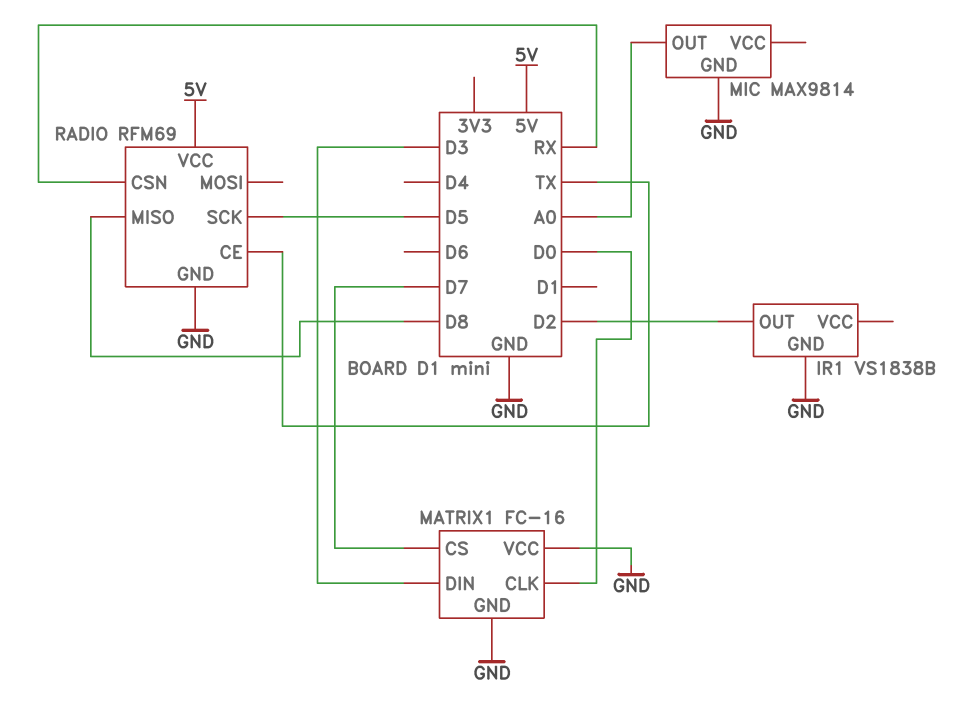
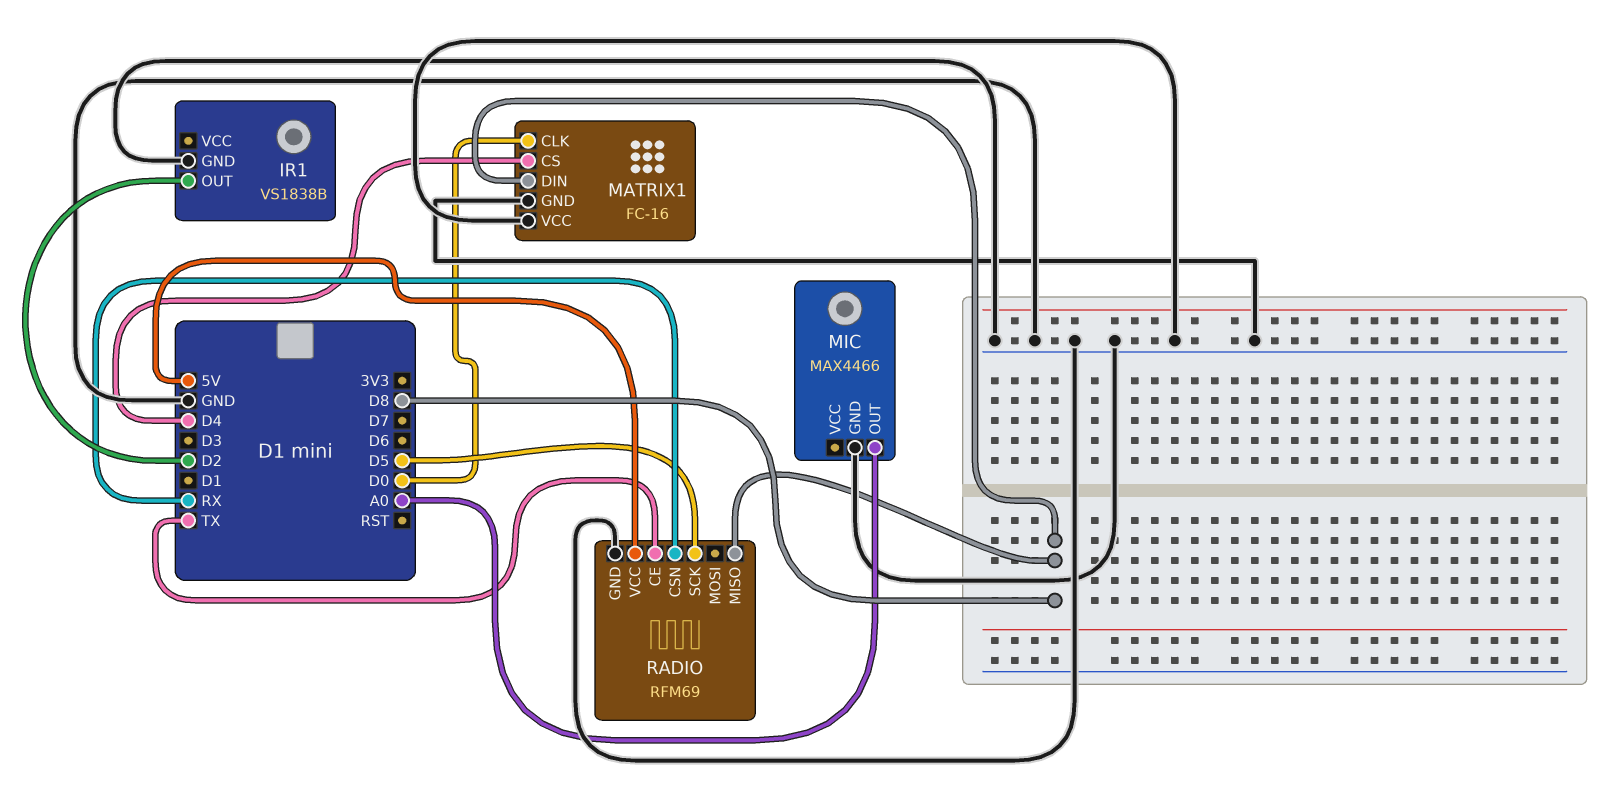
MATRIX1 pin CS: D7 -> D4
MATRIX1 pin DIN: D3 -> D8
MIC: MAX9814 -> MAX4466

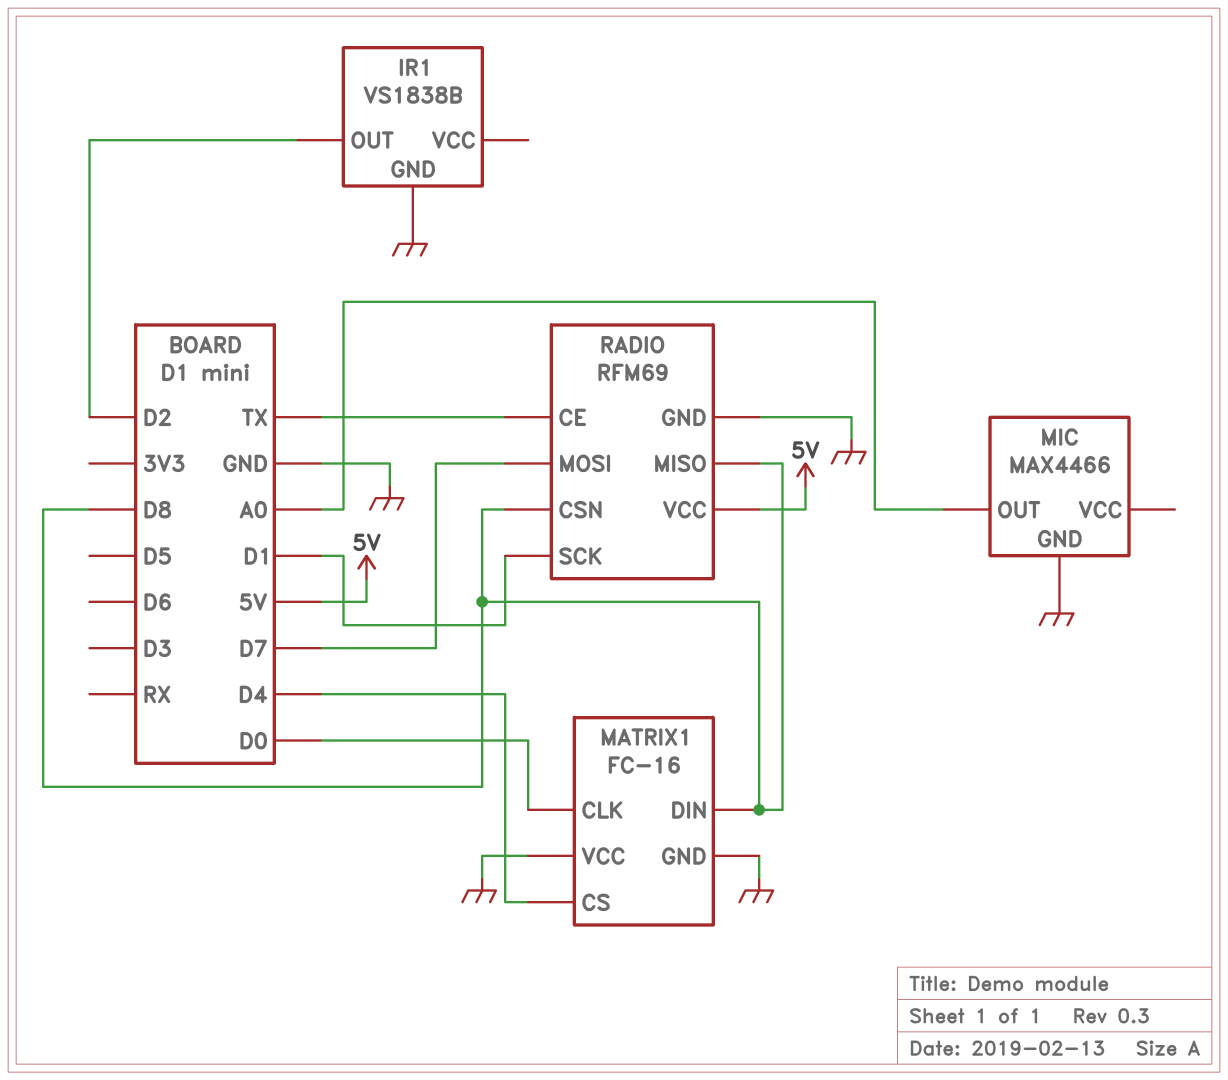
RADIO pin CSN: RX -> D8
RADIO pin MOSI: none -> D7
RADIO pin SCK: D5 -> D1

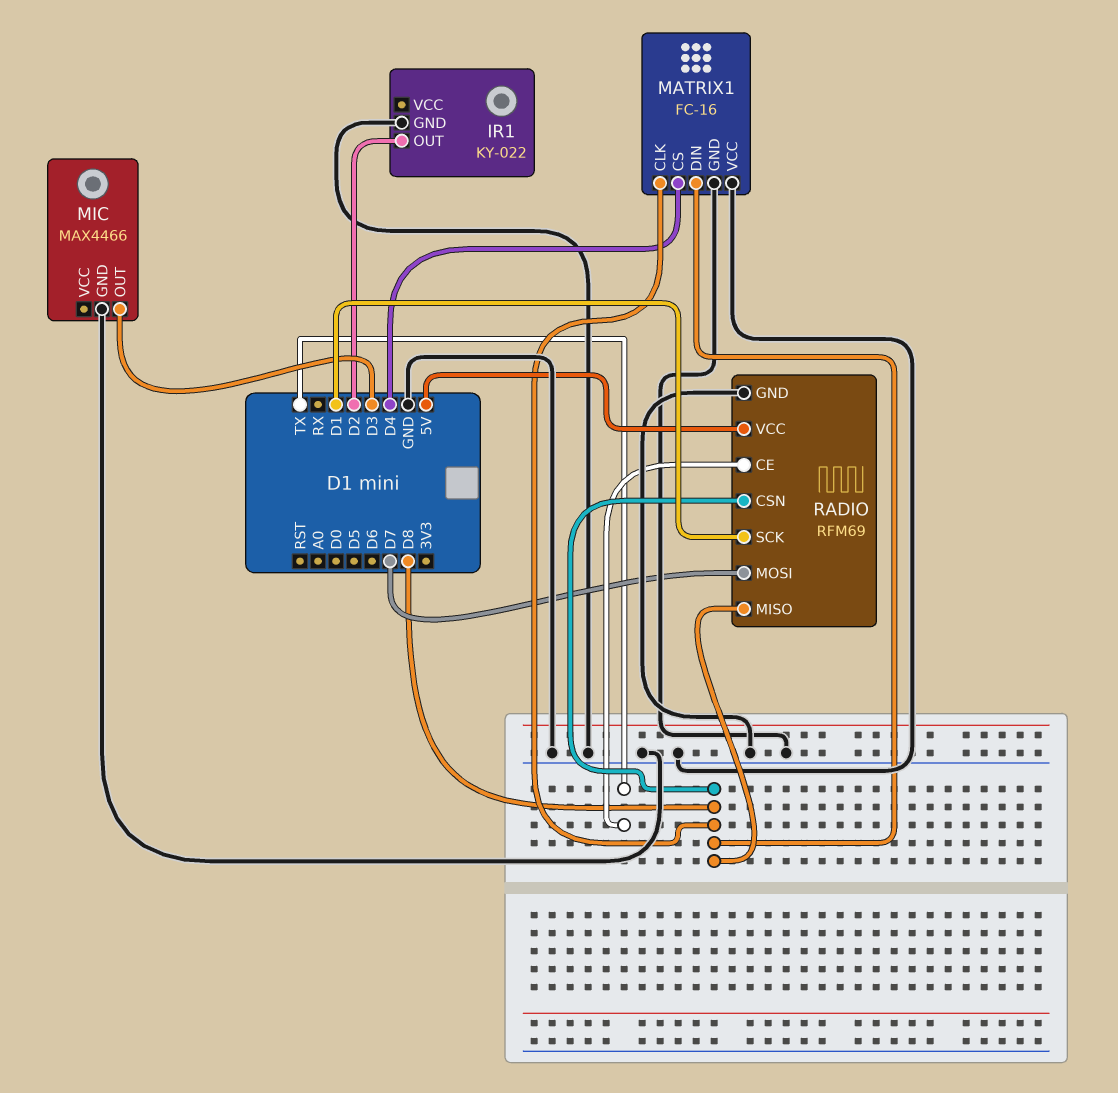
IR1: VS1838B -> KY-022
MATRIX1 pin CLK: D0 -> D8
MIC pin OUT: A0 -> D3

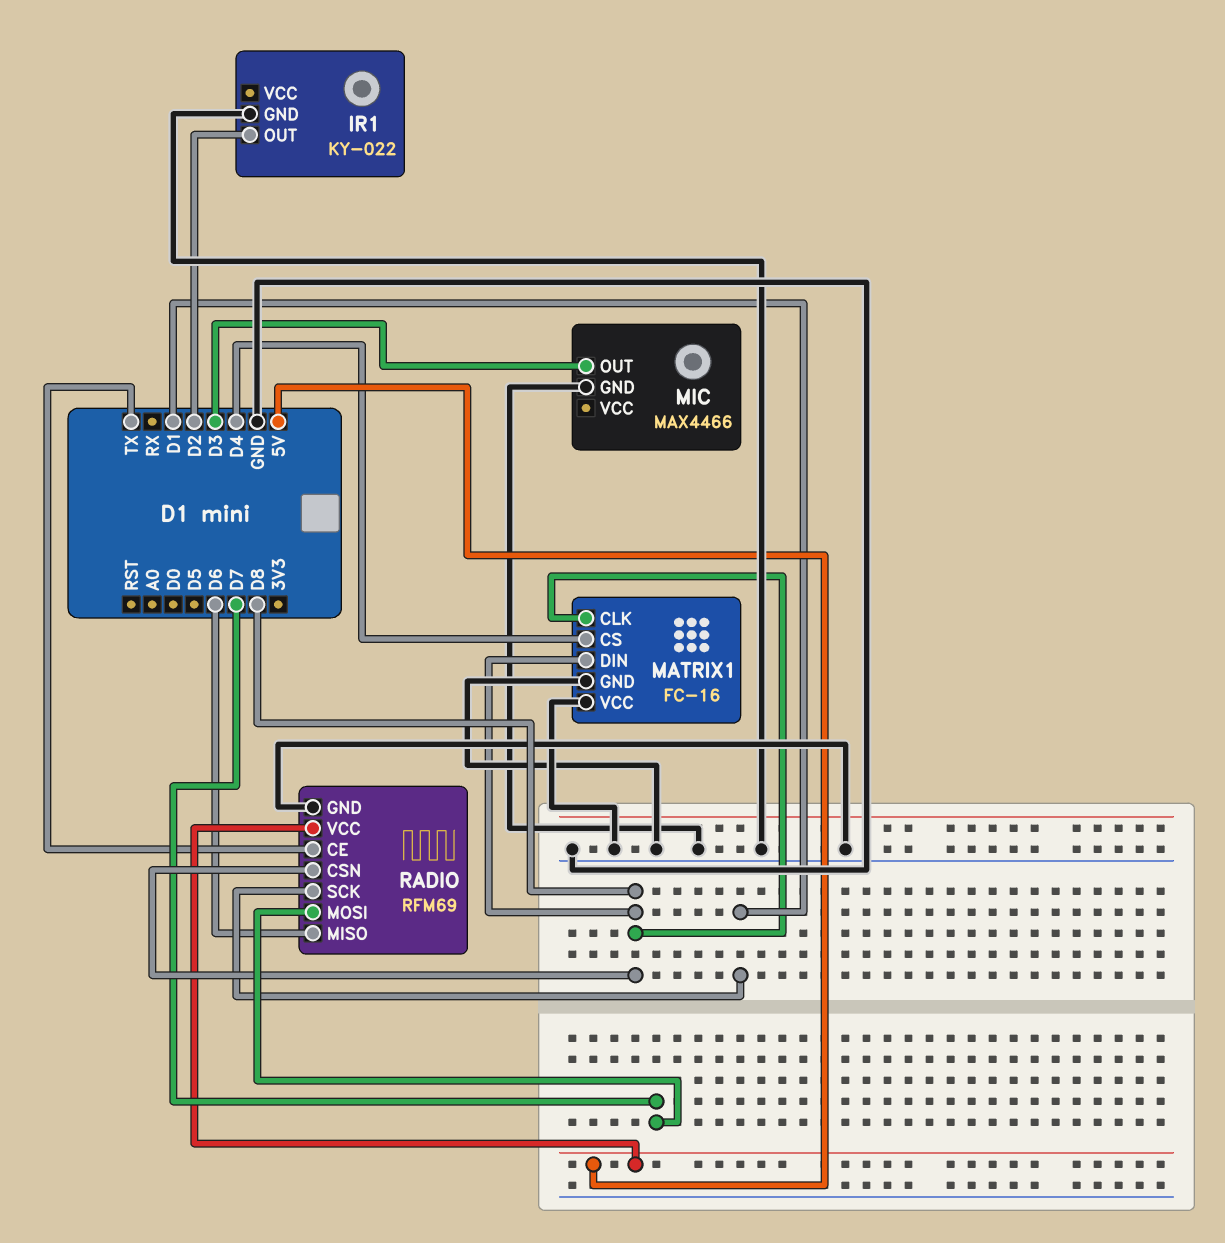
RADIO pin MISO: D8 -> D6

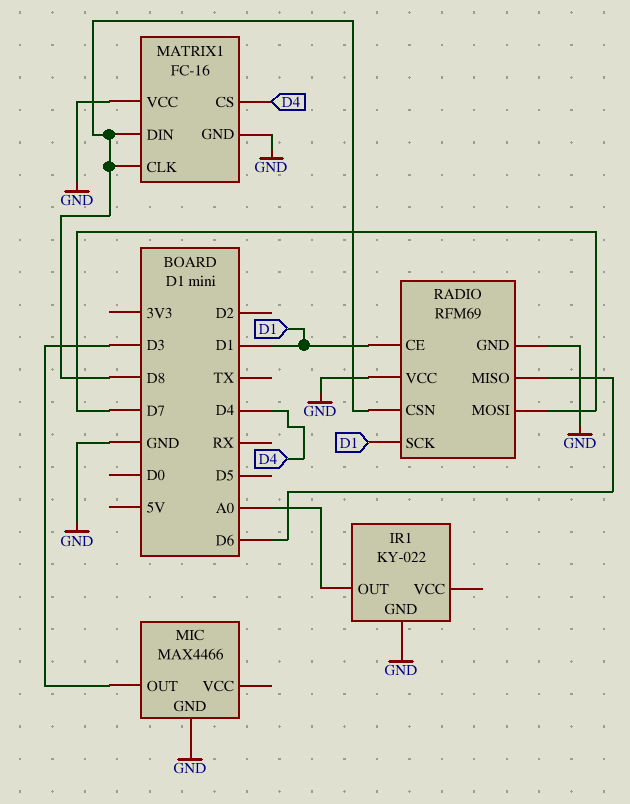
IR1 pin OUT: D2 -> A0
RADIO pin CE: TX -> D1
RADIO pin VCC: 5V -> GND

